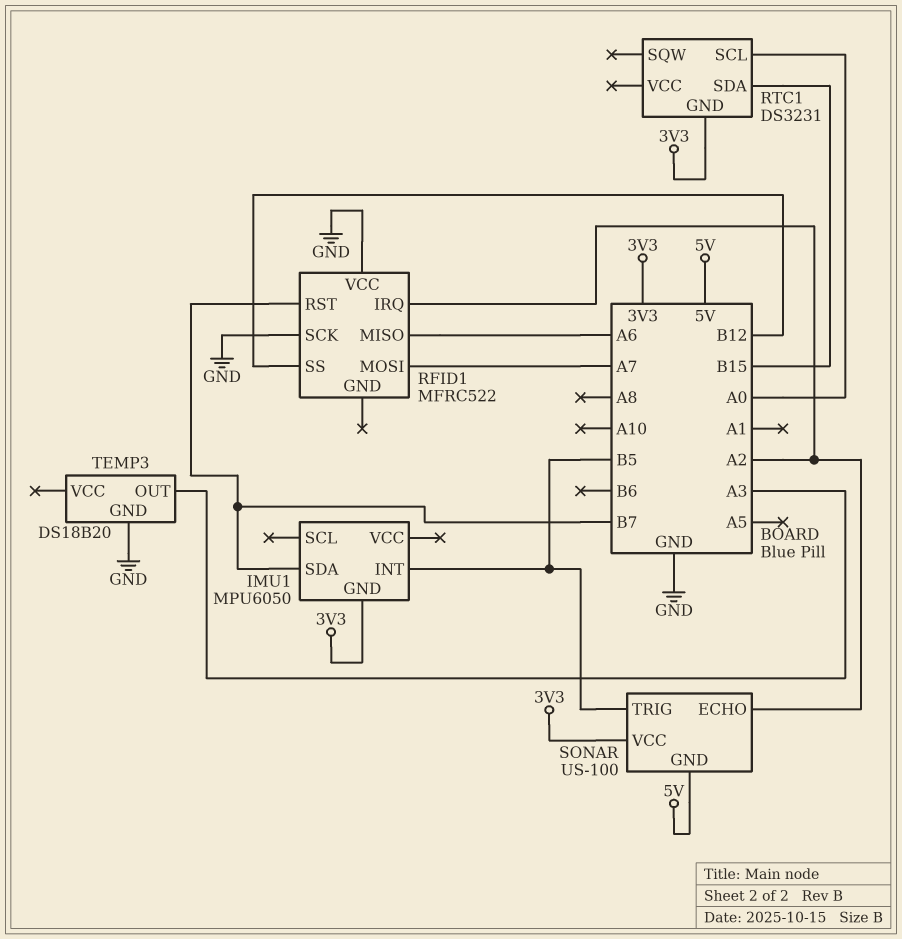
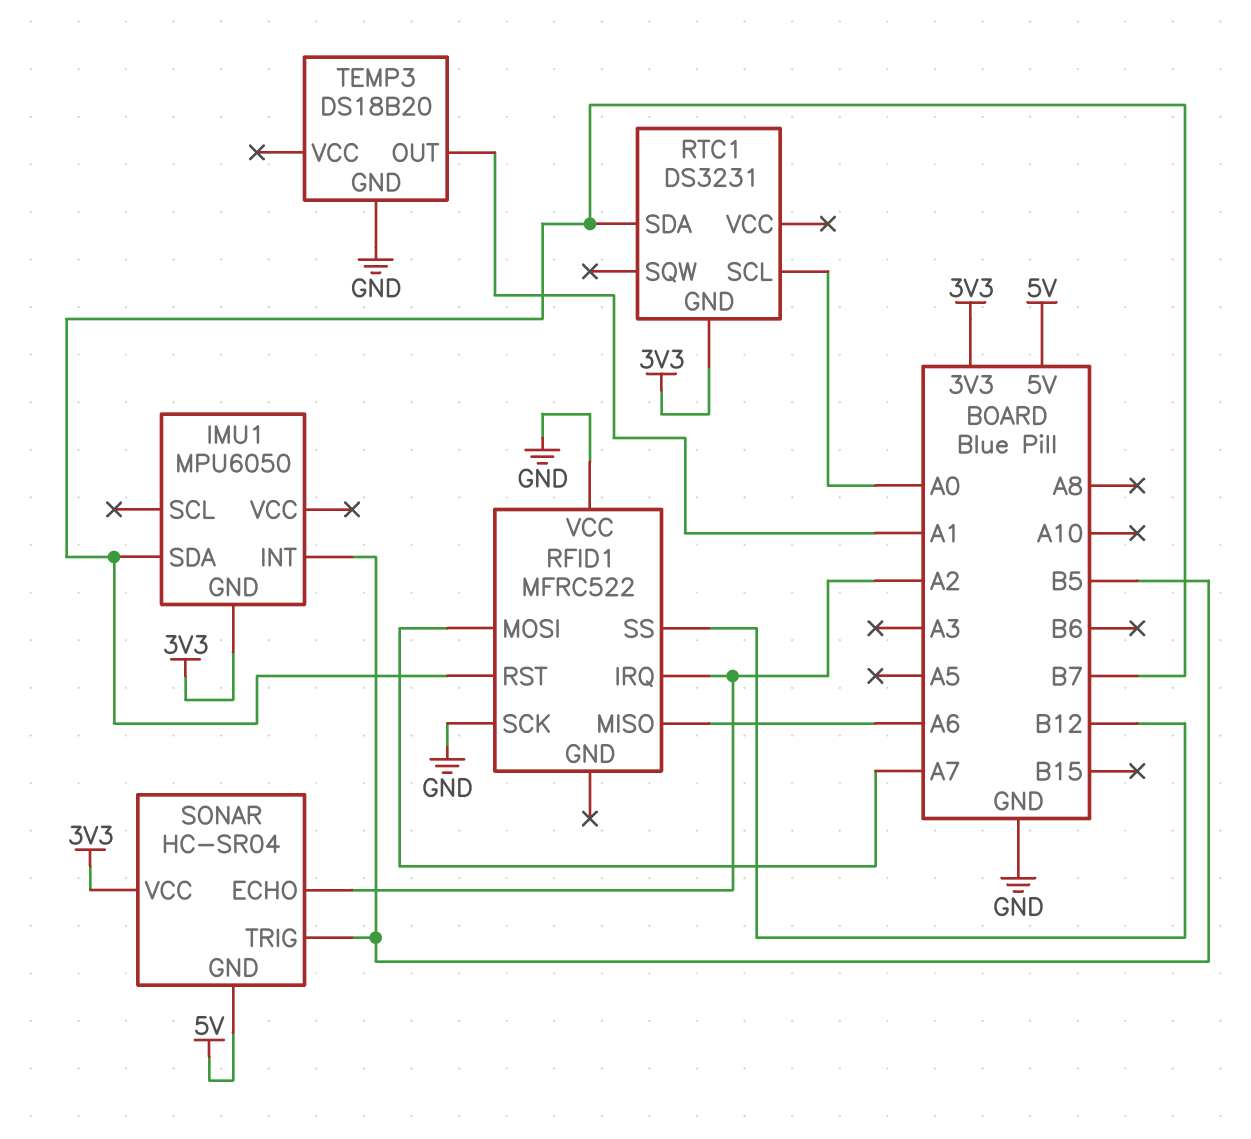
RTC1 pin SDA: B15 -> B7
SONAR: US-100 -> HC-SR04
TEMP3 pin OUT: A3 -> A1

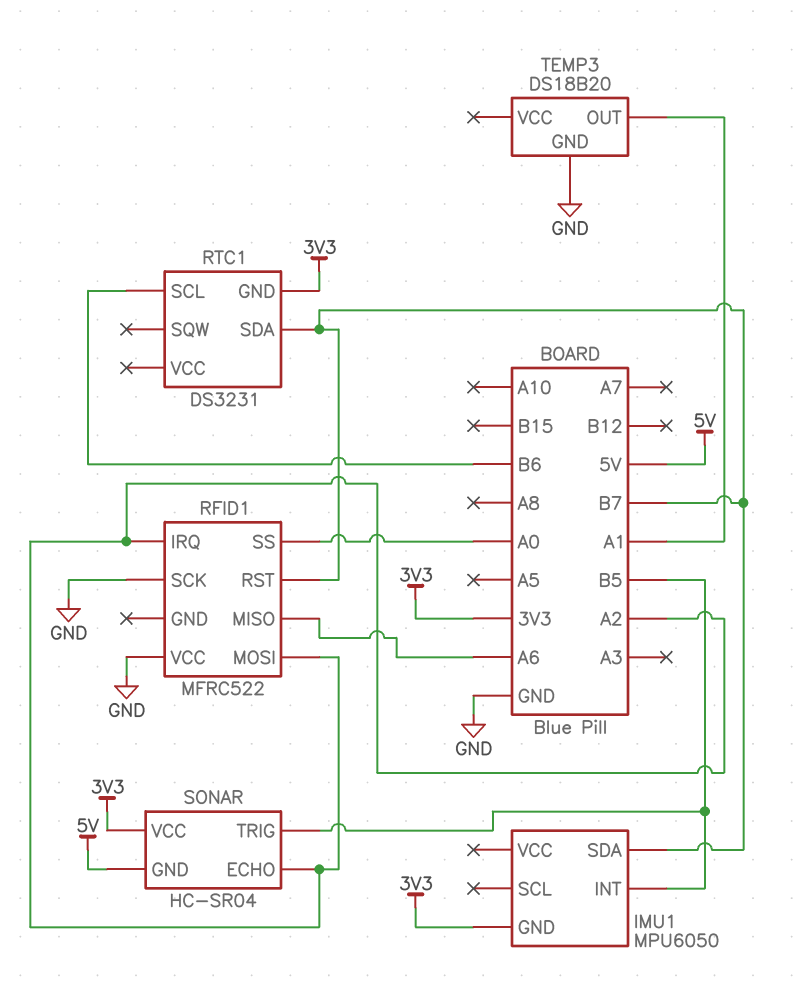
RFID1 pin MOSI: A7 -> A2
RFID1 pin SS: B12 -> A0
RTC1 pin SCL: A0 -> B6

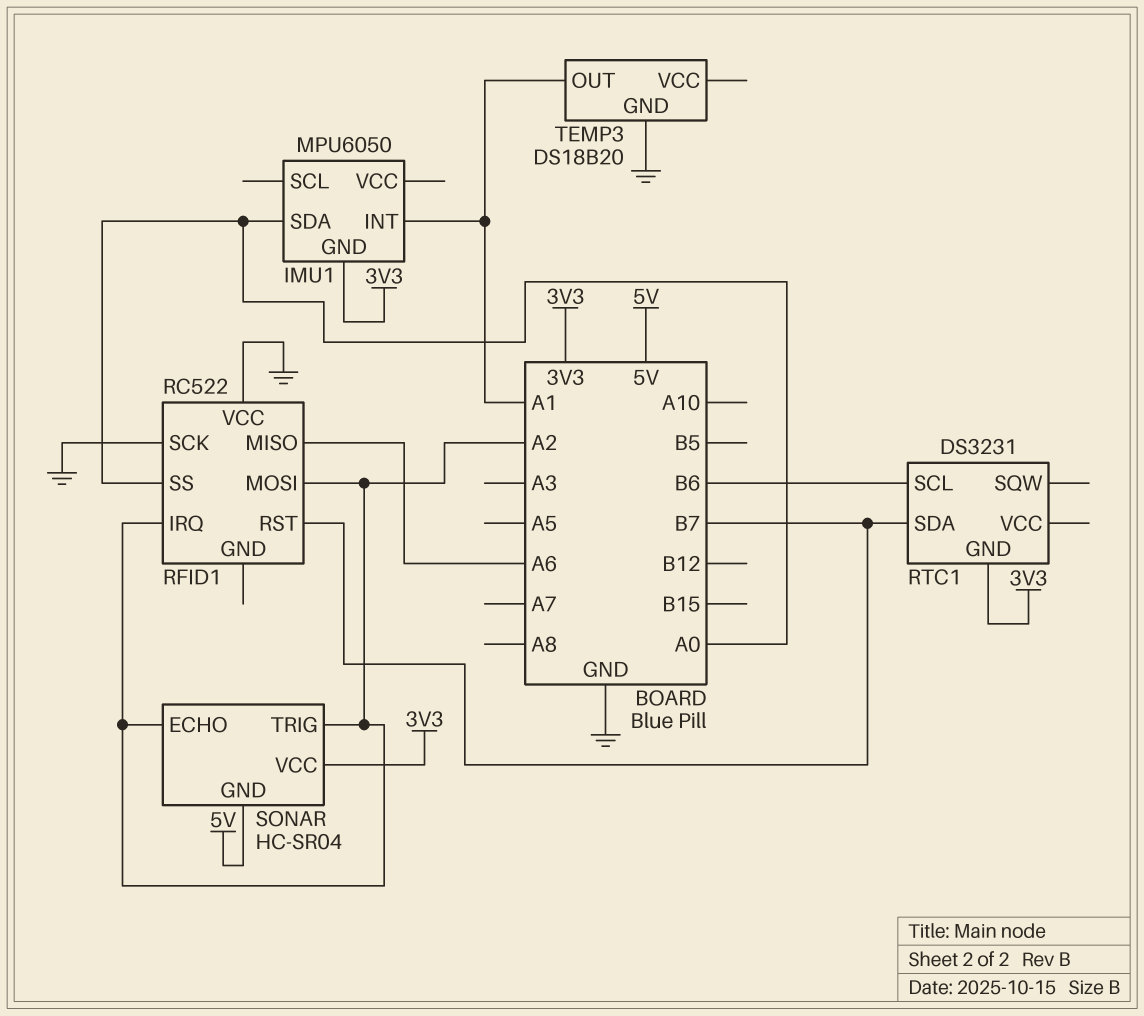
IMU1 pin INT: B5 -> A1
IMU1 pin SDA: B7 -> A0
RFID1: MFRC522 -> RC522
SONAR pin TRIG: B5 -> A2

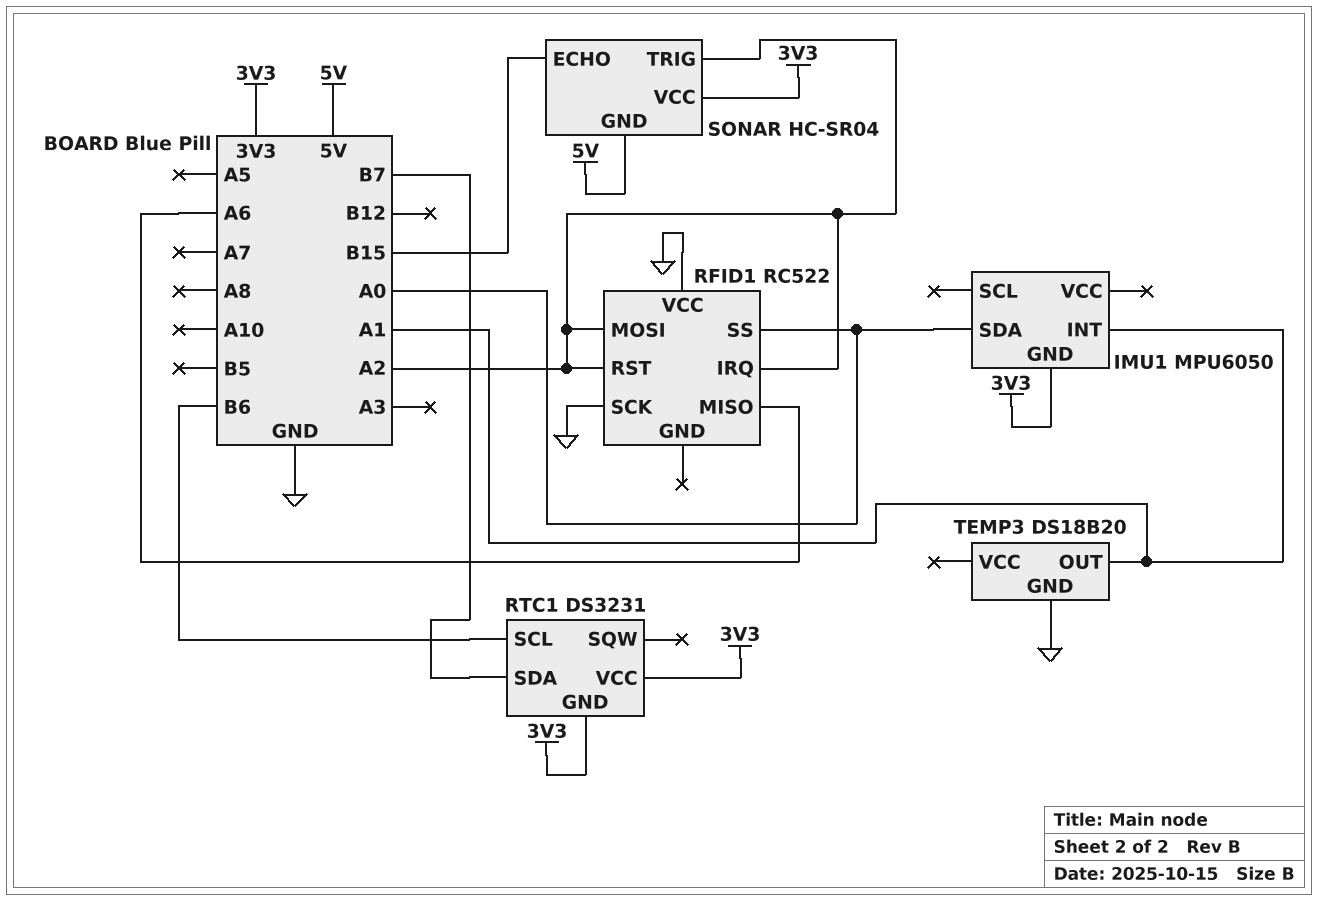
RFID1 pin RST: B7 -> A2
RTC1 pin VCC: none -> 3V3
SONAR pin ECHO: A2 -> B15

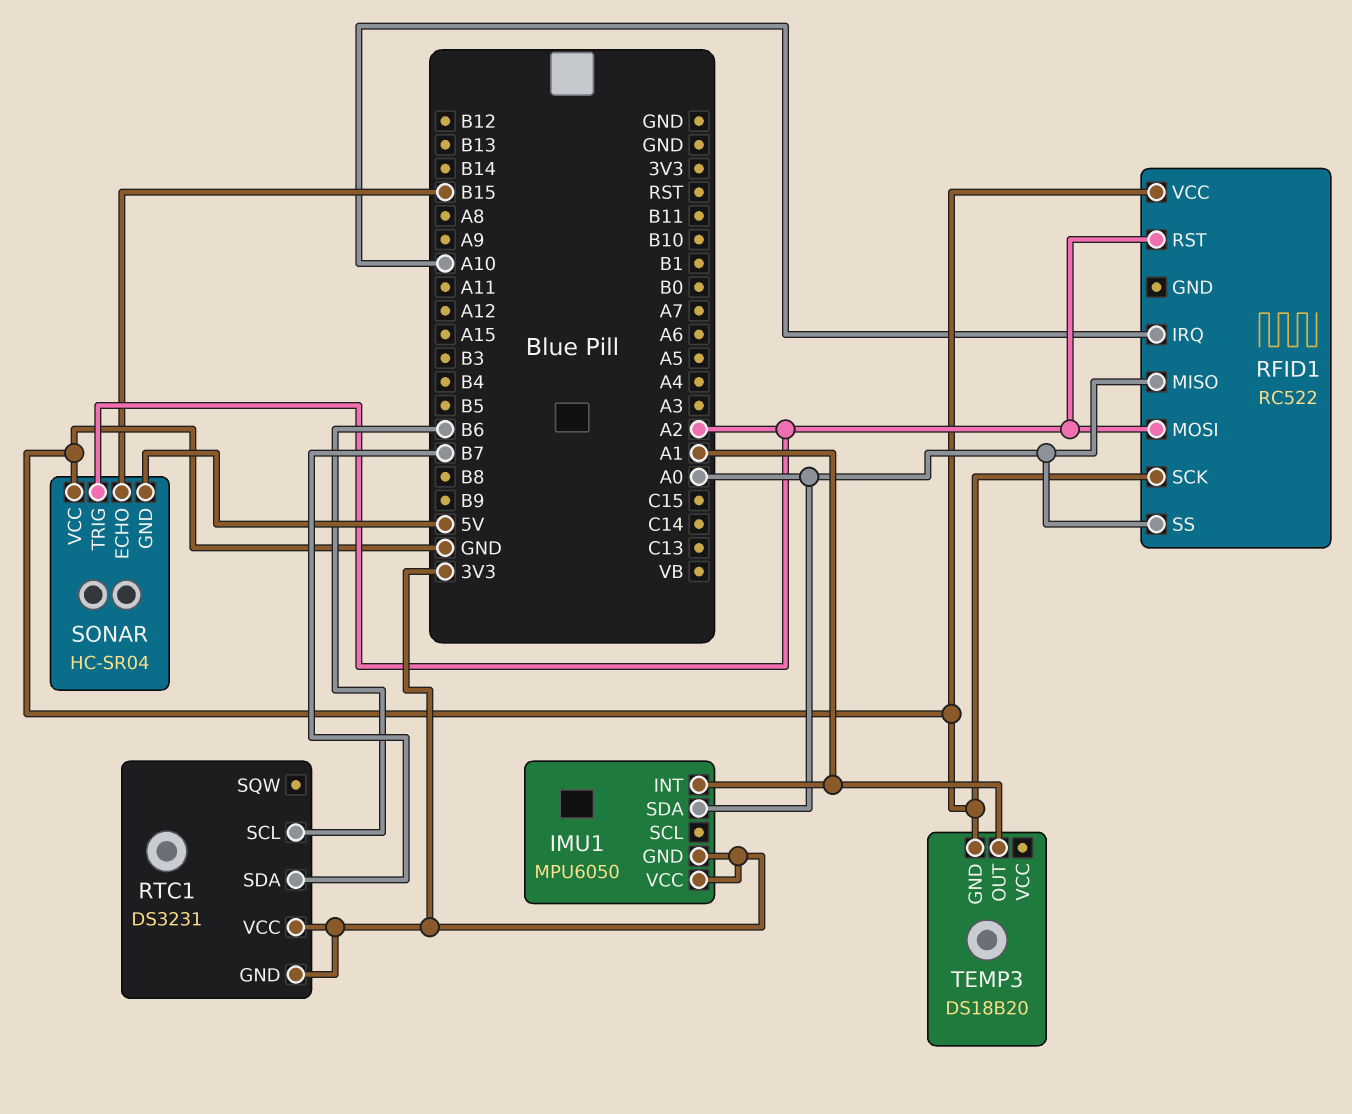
IMU1 pin VCC: none -> 3V3
RFID1 pin IRQ: A2 -> A10
RFID1 pin MISO: A6 -> A0
SONAR pin VCC: 3V3 -> GND

